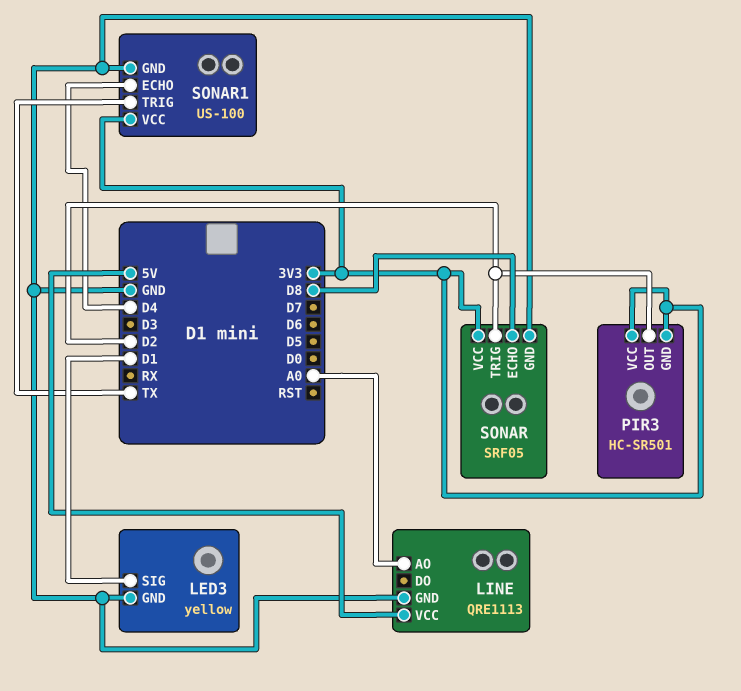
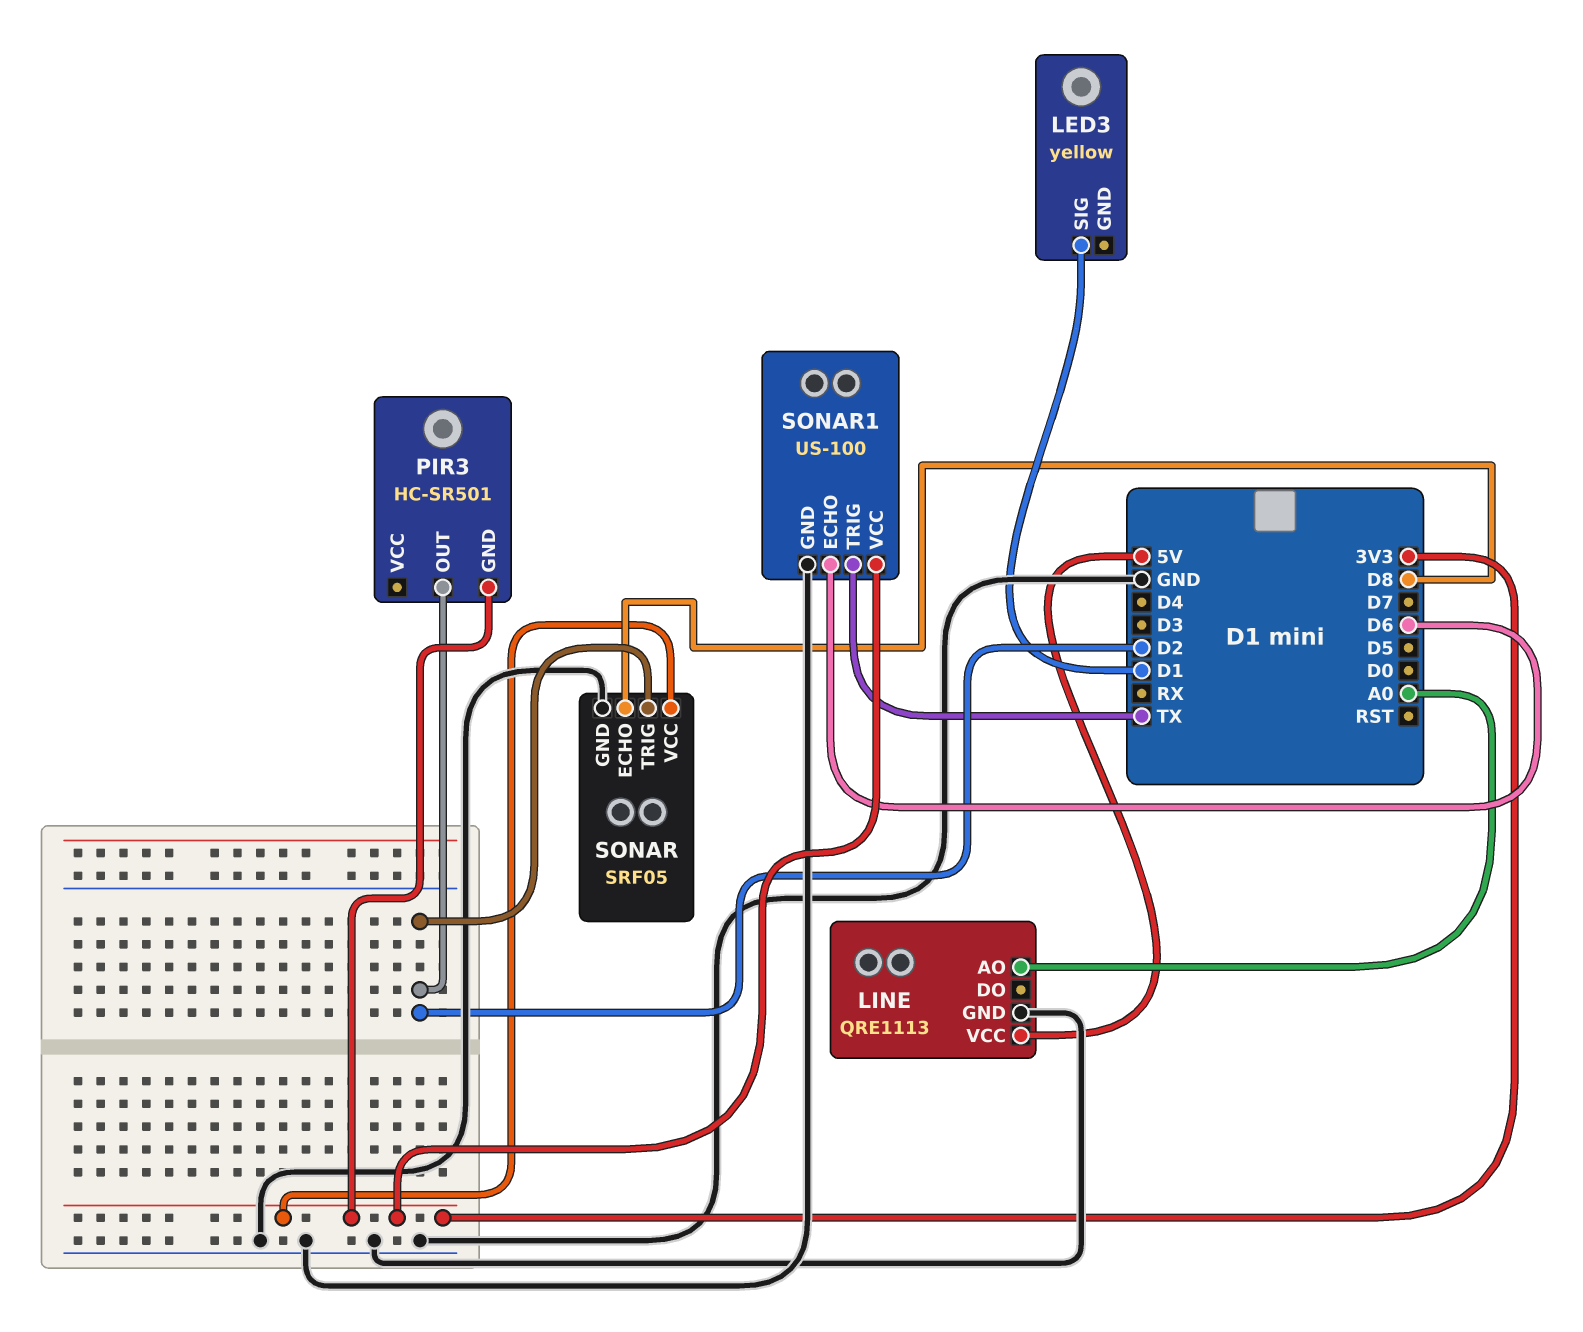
LED3 pin GND: GND -> none
PIR3 pin VCC: 3V3 -> none
SONAR1 pin ECHO: D4 -> D6

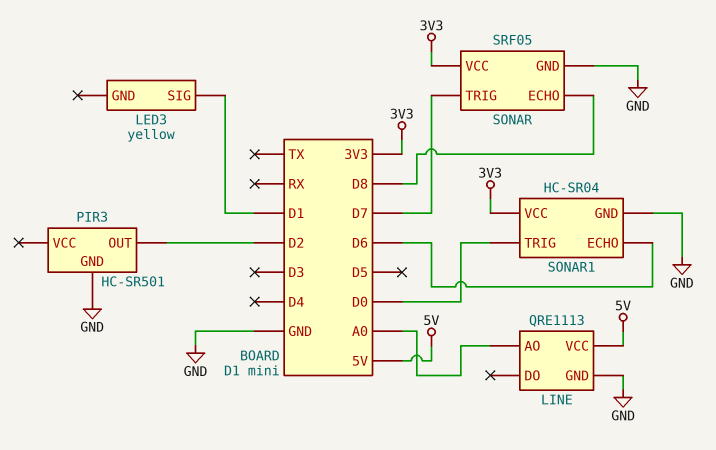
PIR3 pin GND: 3V3 -> GND
SONAR pin TRIG: D2 -> D7
SONAR1: US-100 -> HC-SR04
SONAR1 pin TRIG: TX -> D0

